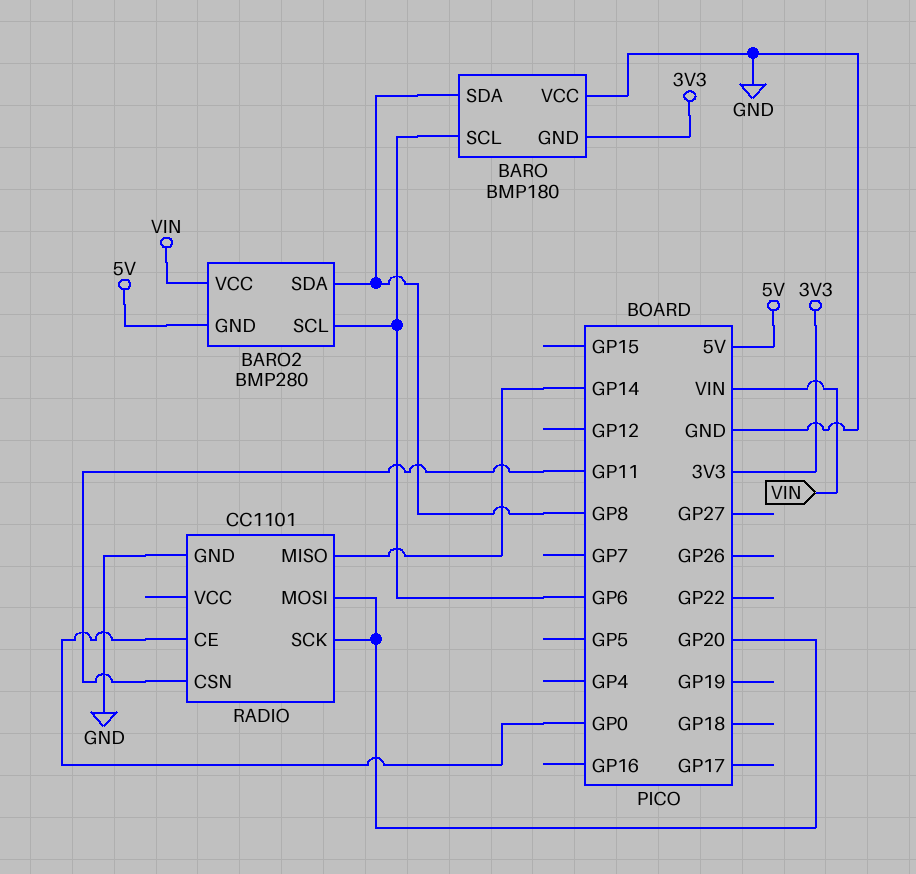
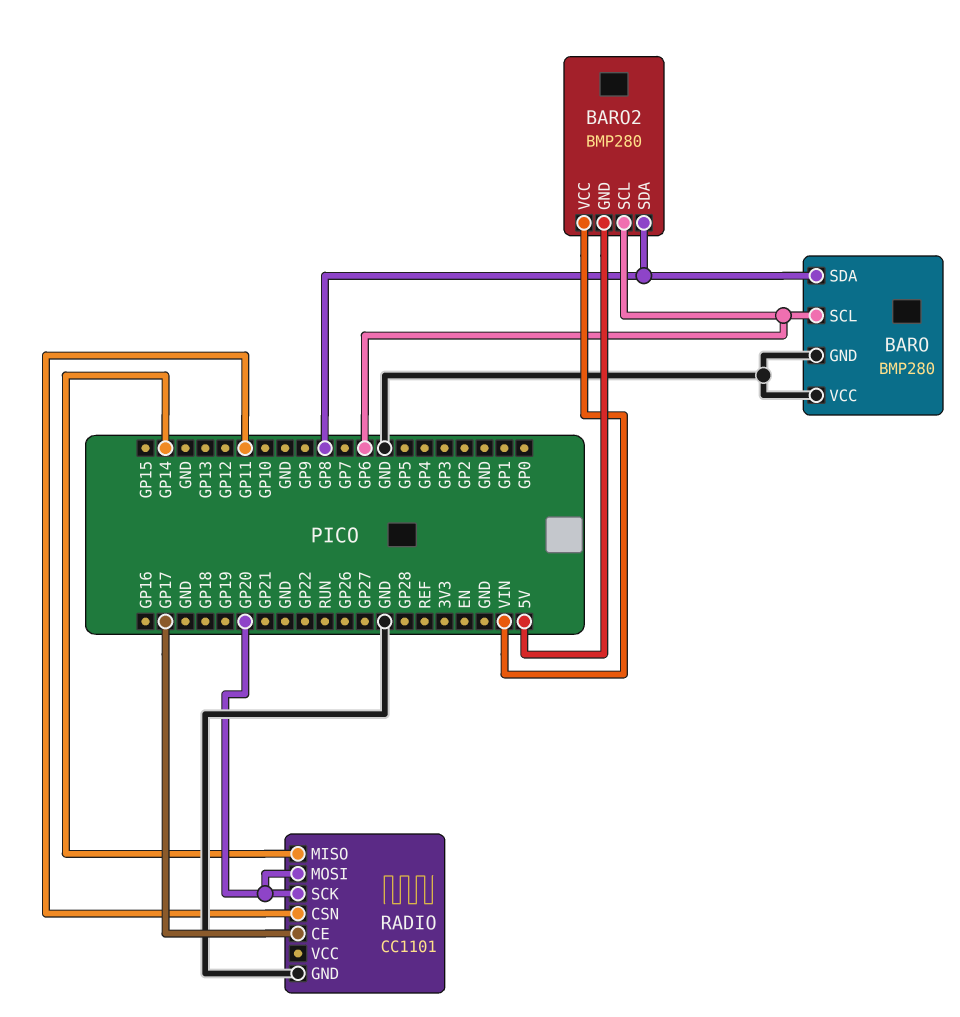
BARO: BMP180 -> BMP280
BARO pin GND: 3V3 -> GND
RADIO pin CE: GP0 -> GP17

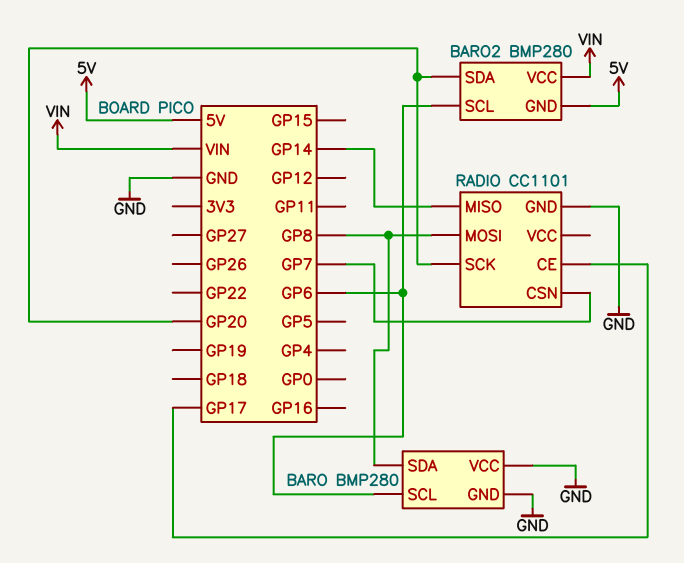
BARO2 pin SDA: GP8 -> GP20
RADIO pin CSN: GP11 -> GP7
RADIO pin MOSI: GP20 -> GP8

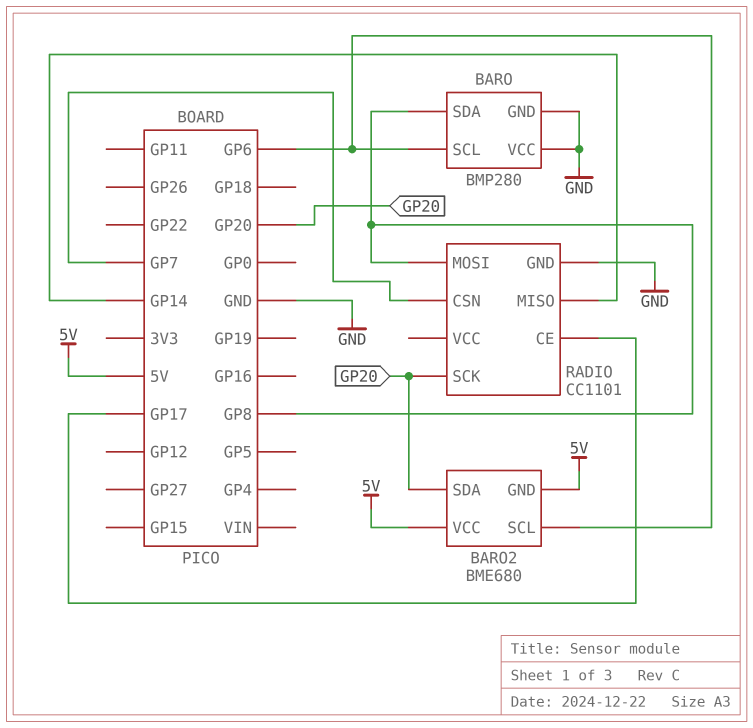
BARO2: BMP280 -> BME680
BARO2 pin VCC: VIN -> 5V

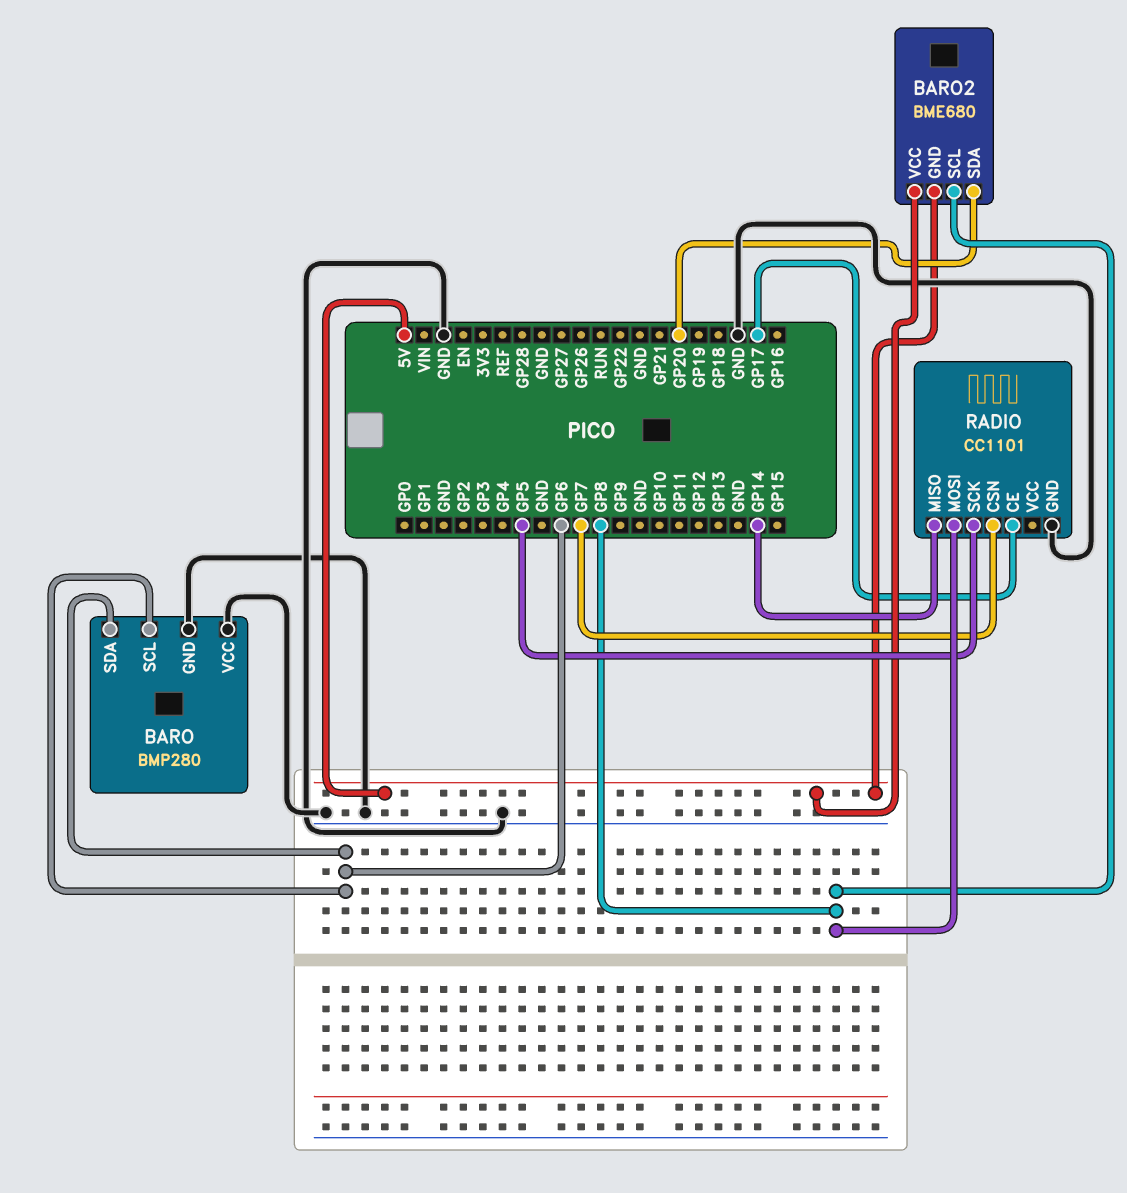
BARO pin SDA: GP8 -> GP6
BARO2 pin SCL: GP6 -> GP8
RADIO pin SCK: GP20 -> GP5

